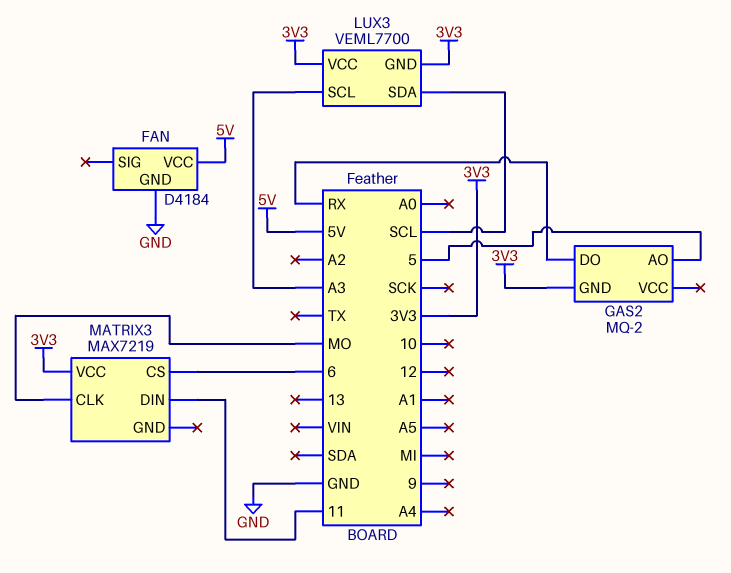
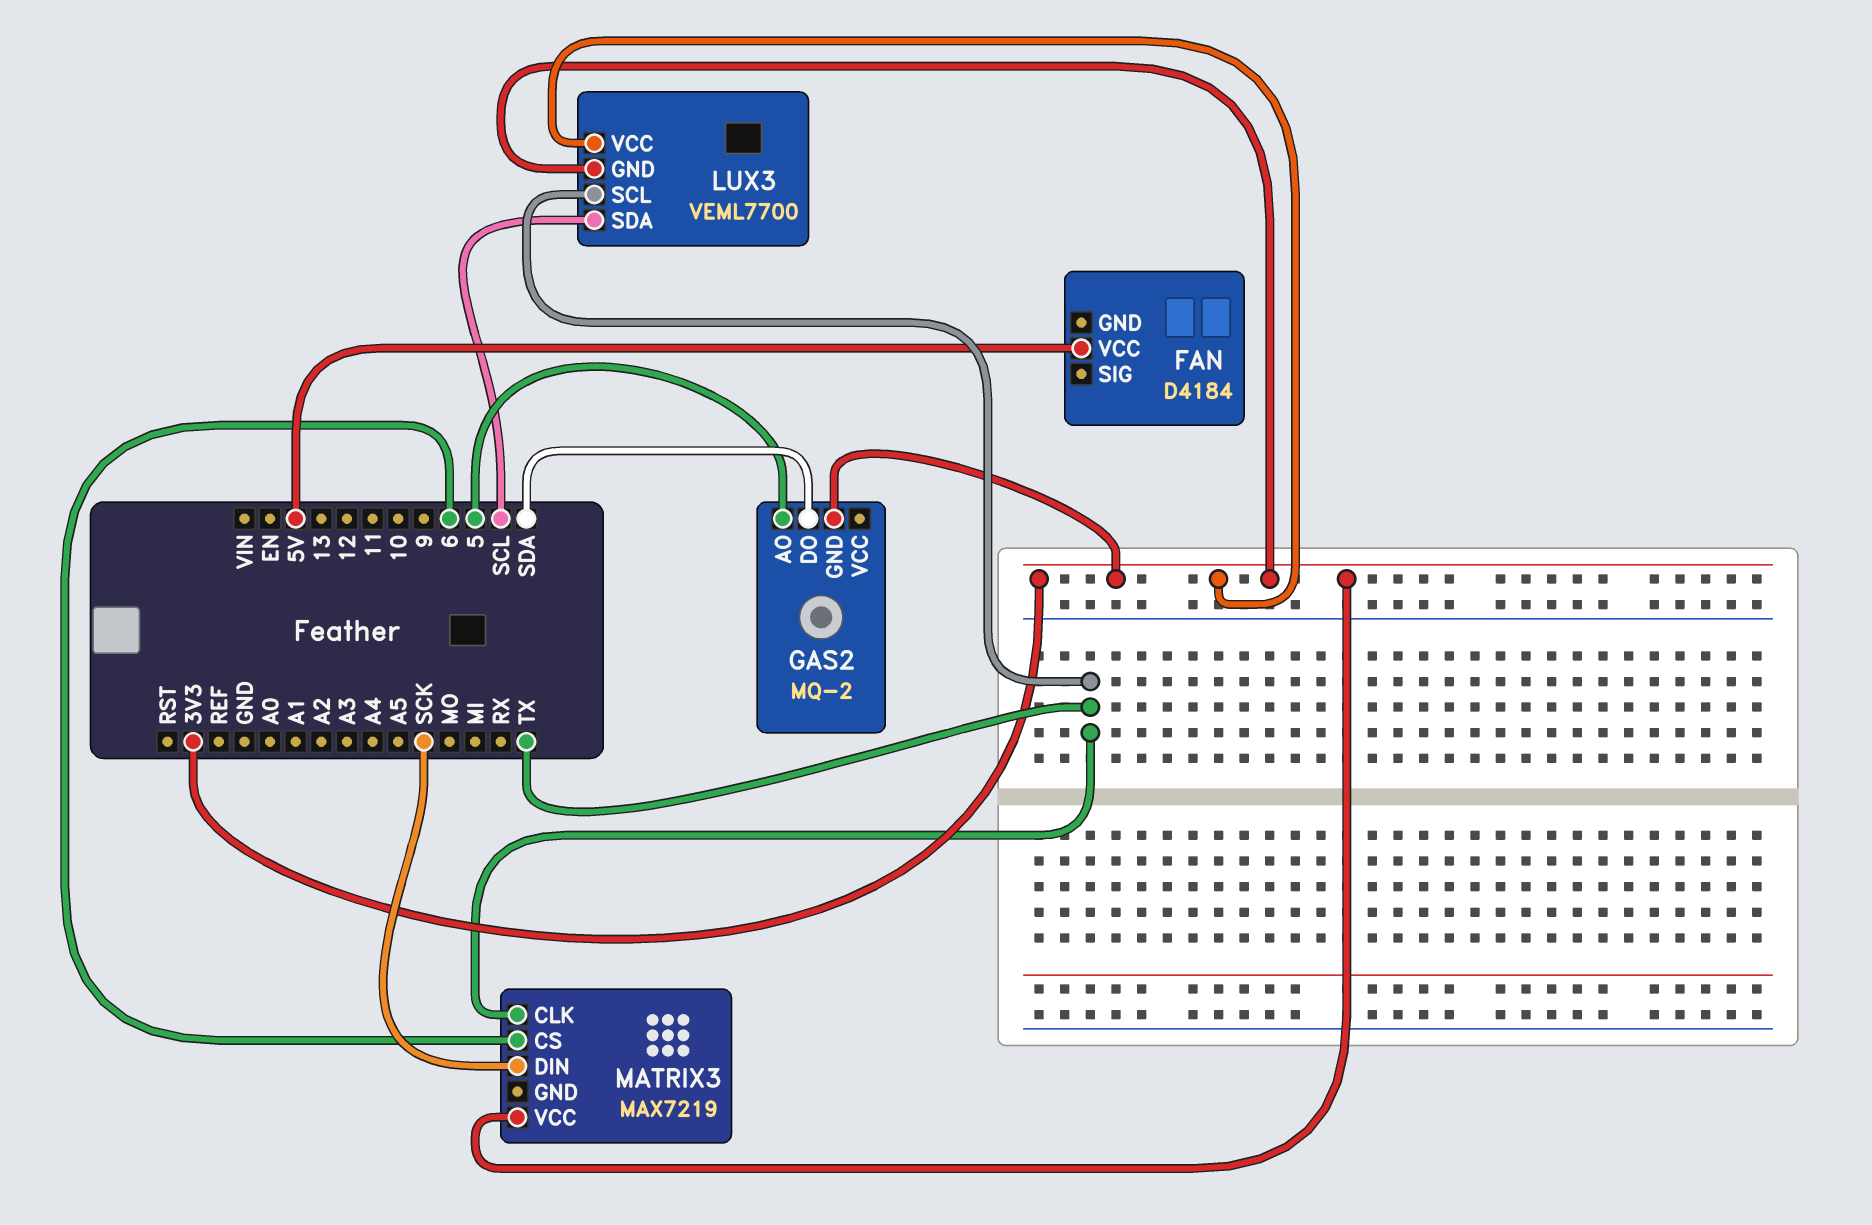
FAN pin GND: GND -> none
GAS2 pin DO: RX -> SDA
LUX3 pin SCL: A3 -> TX
MATRIX3 pin CLK: MO -> TX
MATRIX3 pin DIN: 11 -> SCK

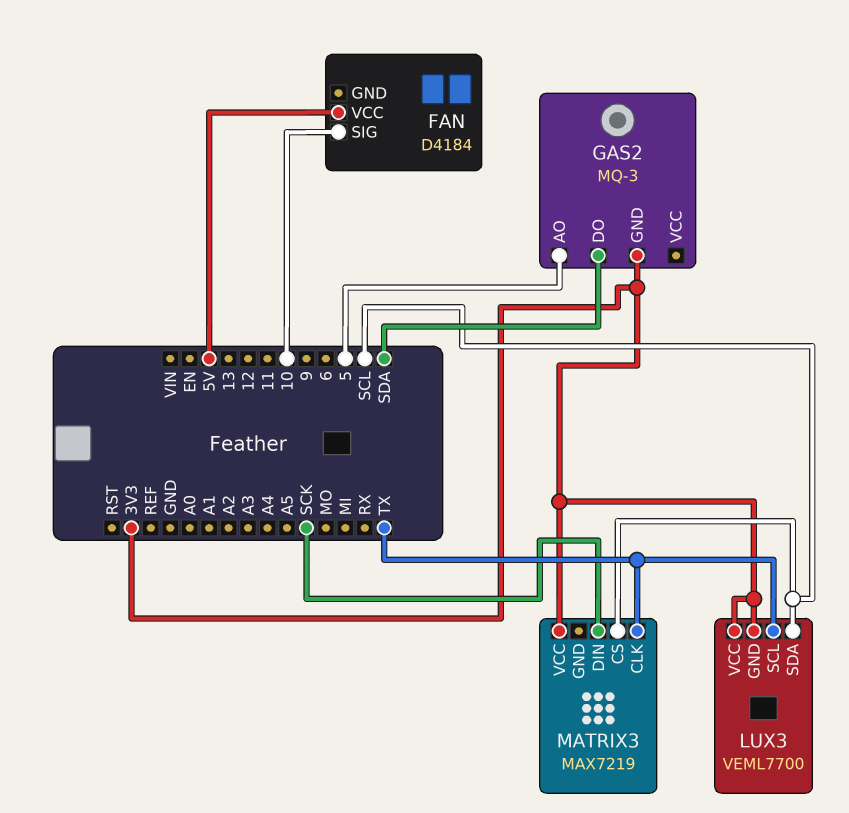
FAN pin SIG: none -> 10
GAS2: MQ-2 -> MQ-3
MATRIX3 pin CS: 6 -> SCL

